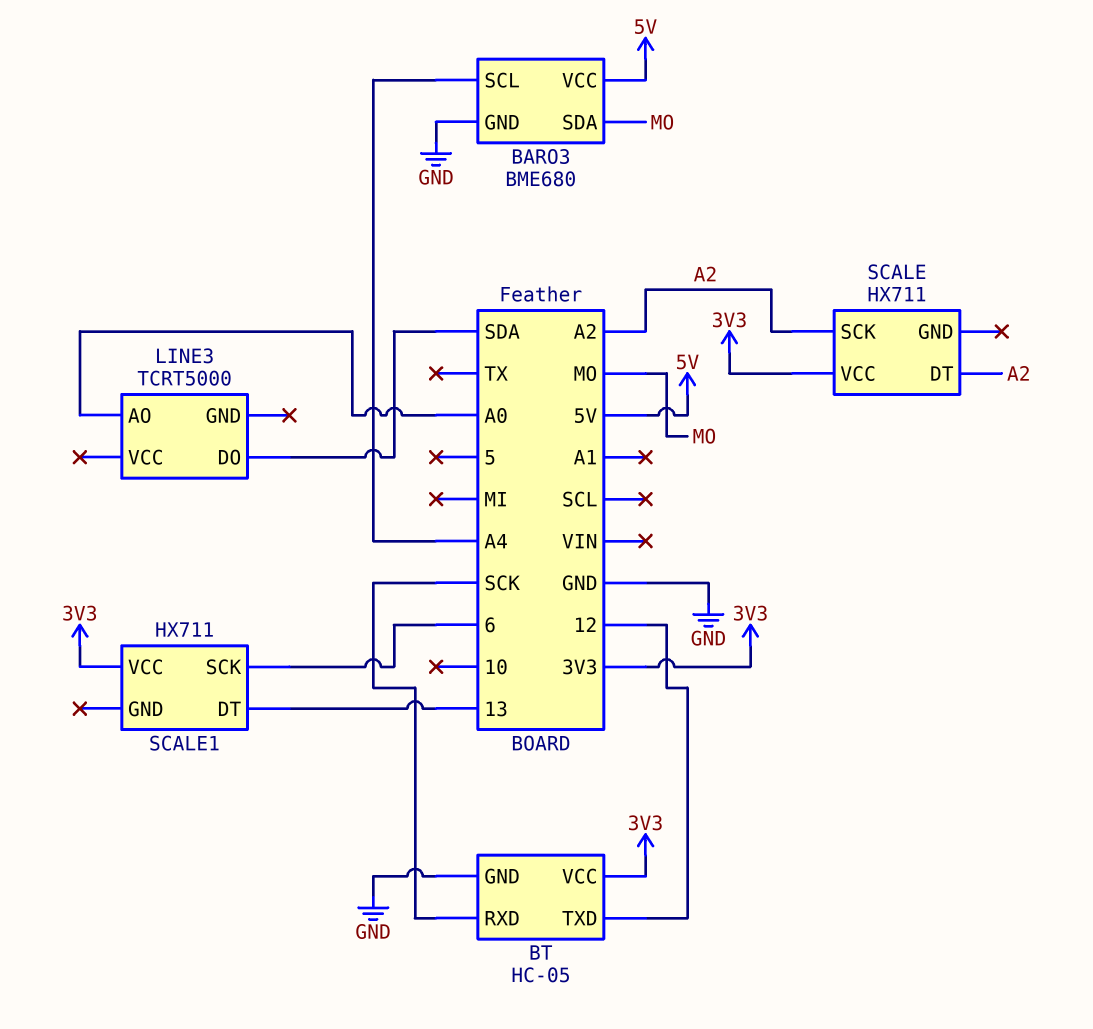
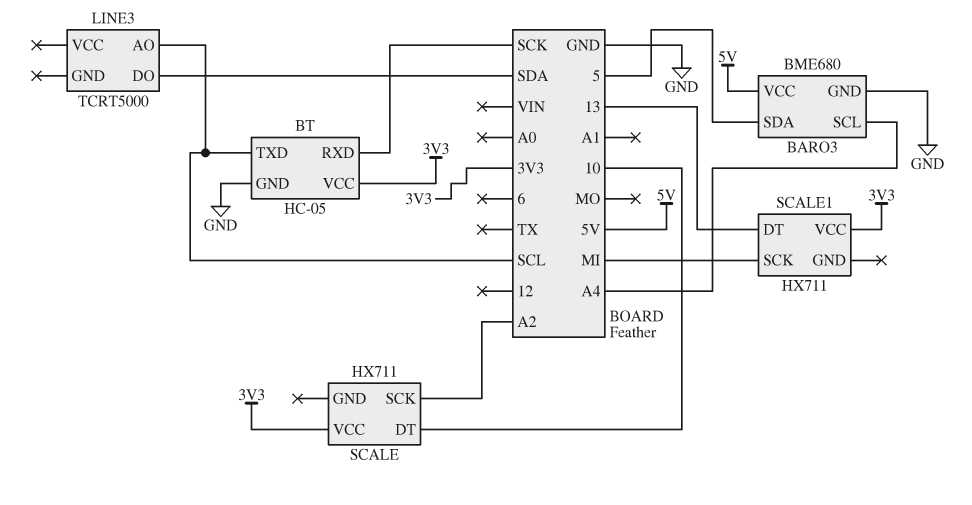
BARO3 pin SDA: MO -> 5
BT pin TXD: 12 -> SCL
LINE3 pin AO: A0 -> SCL
SCALE pin DT: A2 -> 10
SCALE1 pin SCK: 6 -> MI

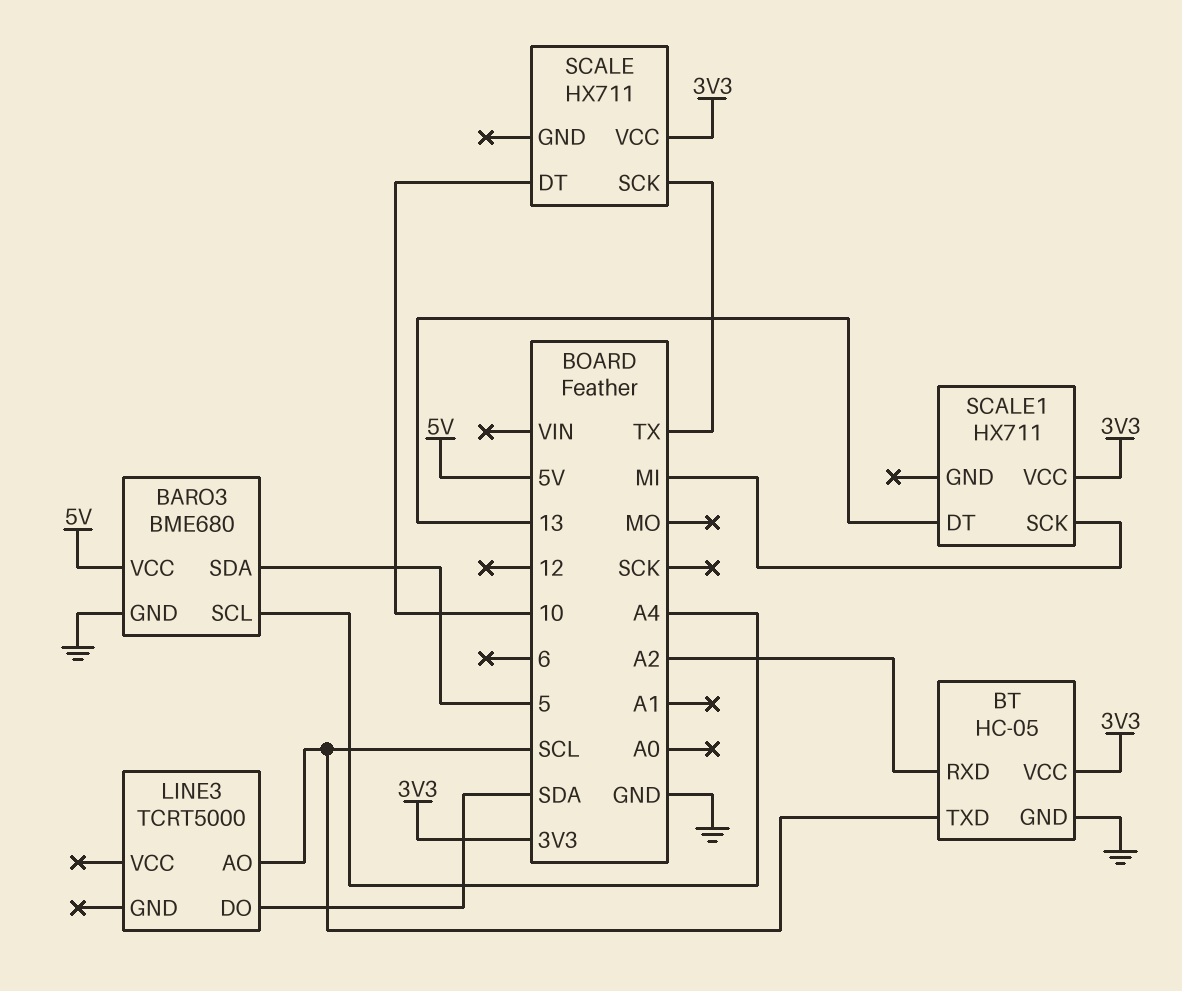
BT pin RXD: SCK -> A2
SCALE pin SCK: A2 -> TX

